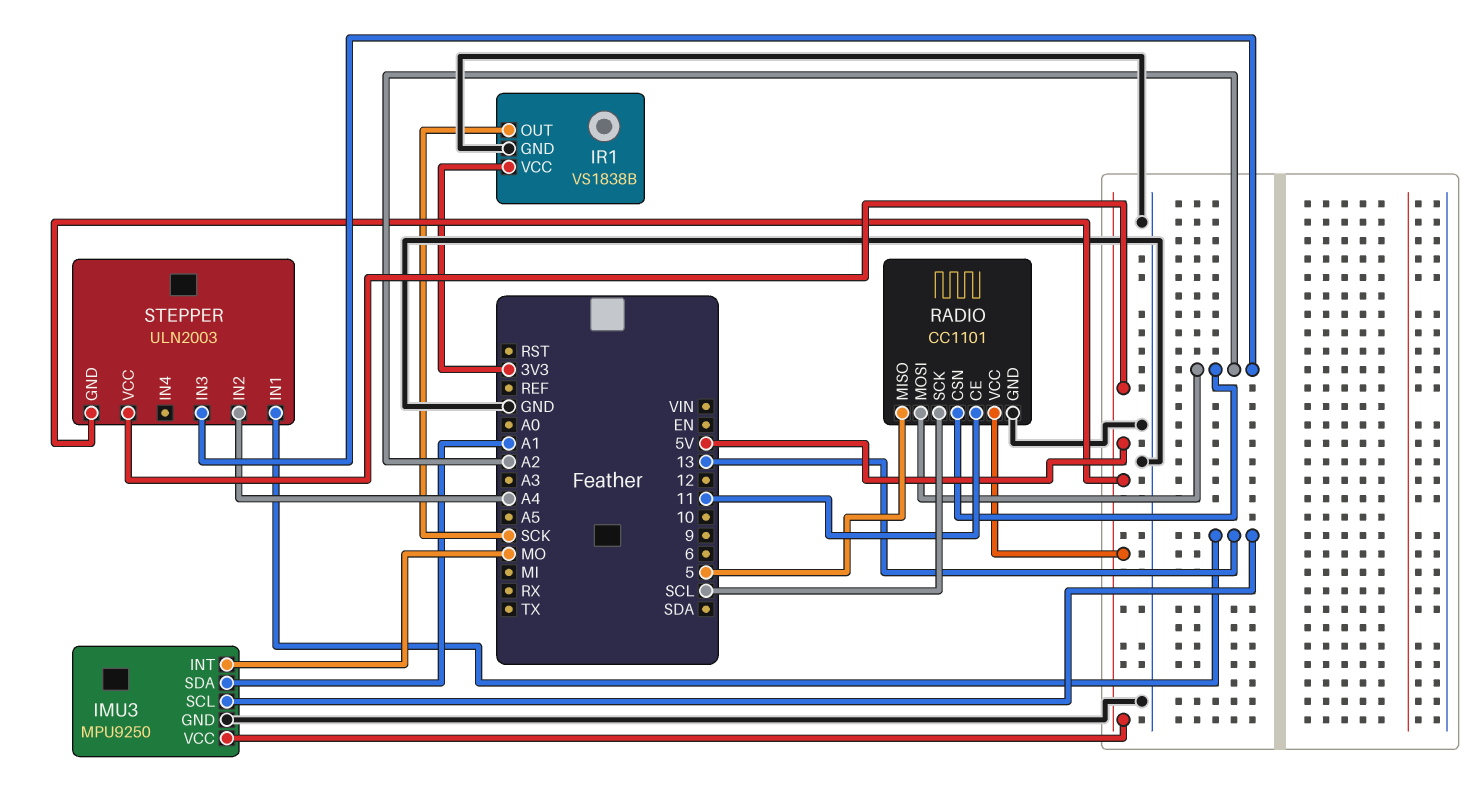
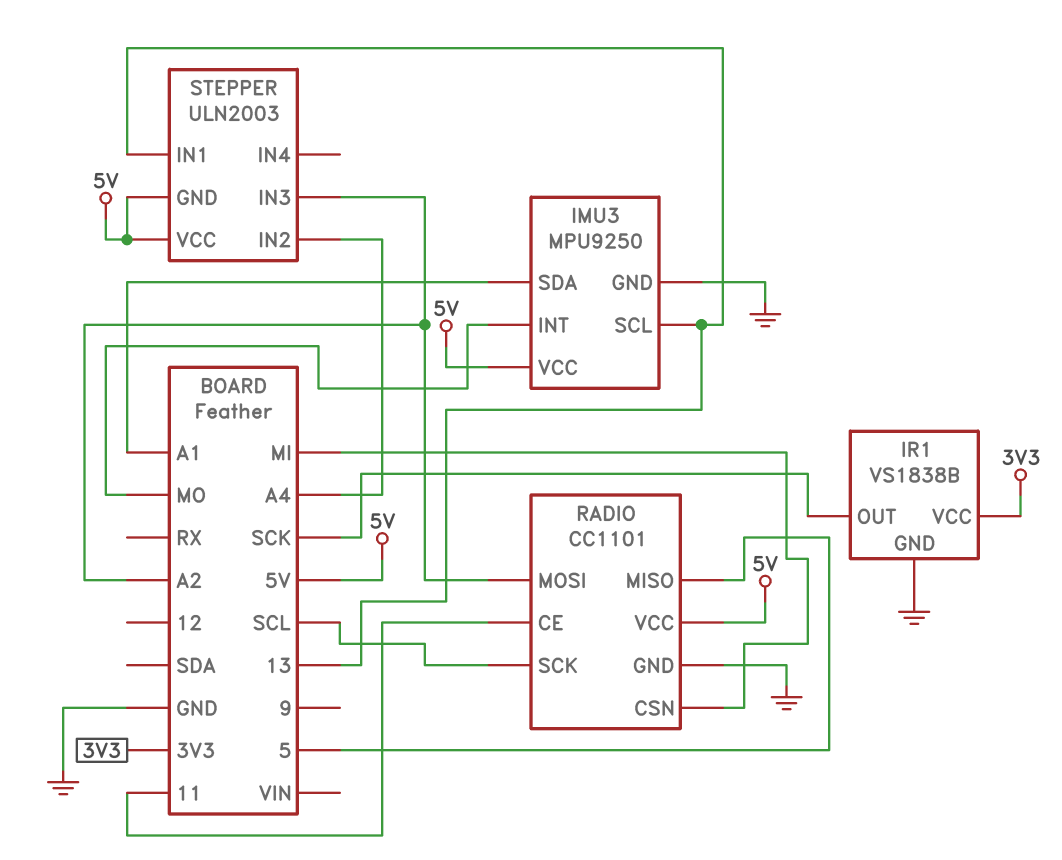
RADIO pin CSN: A2 -> MI

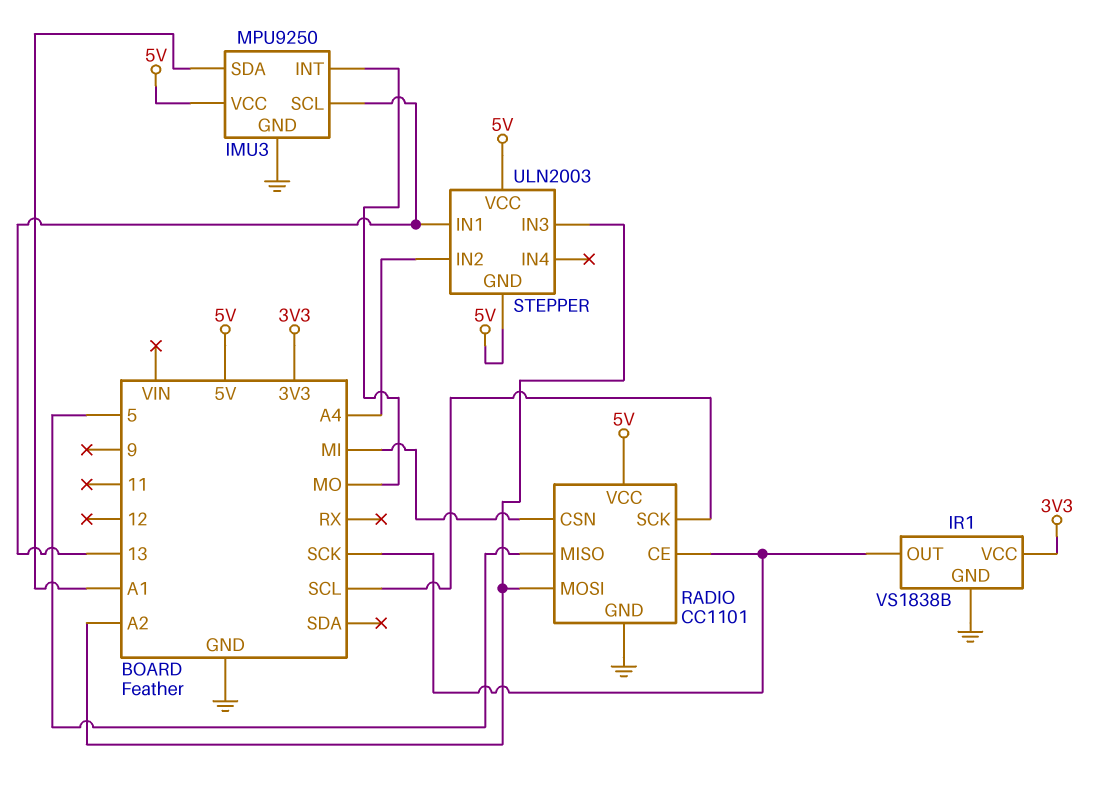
RADIO pin CE: 11 -> SCK

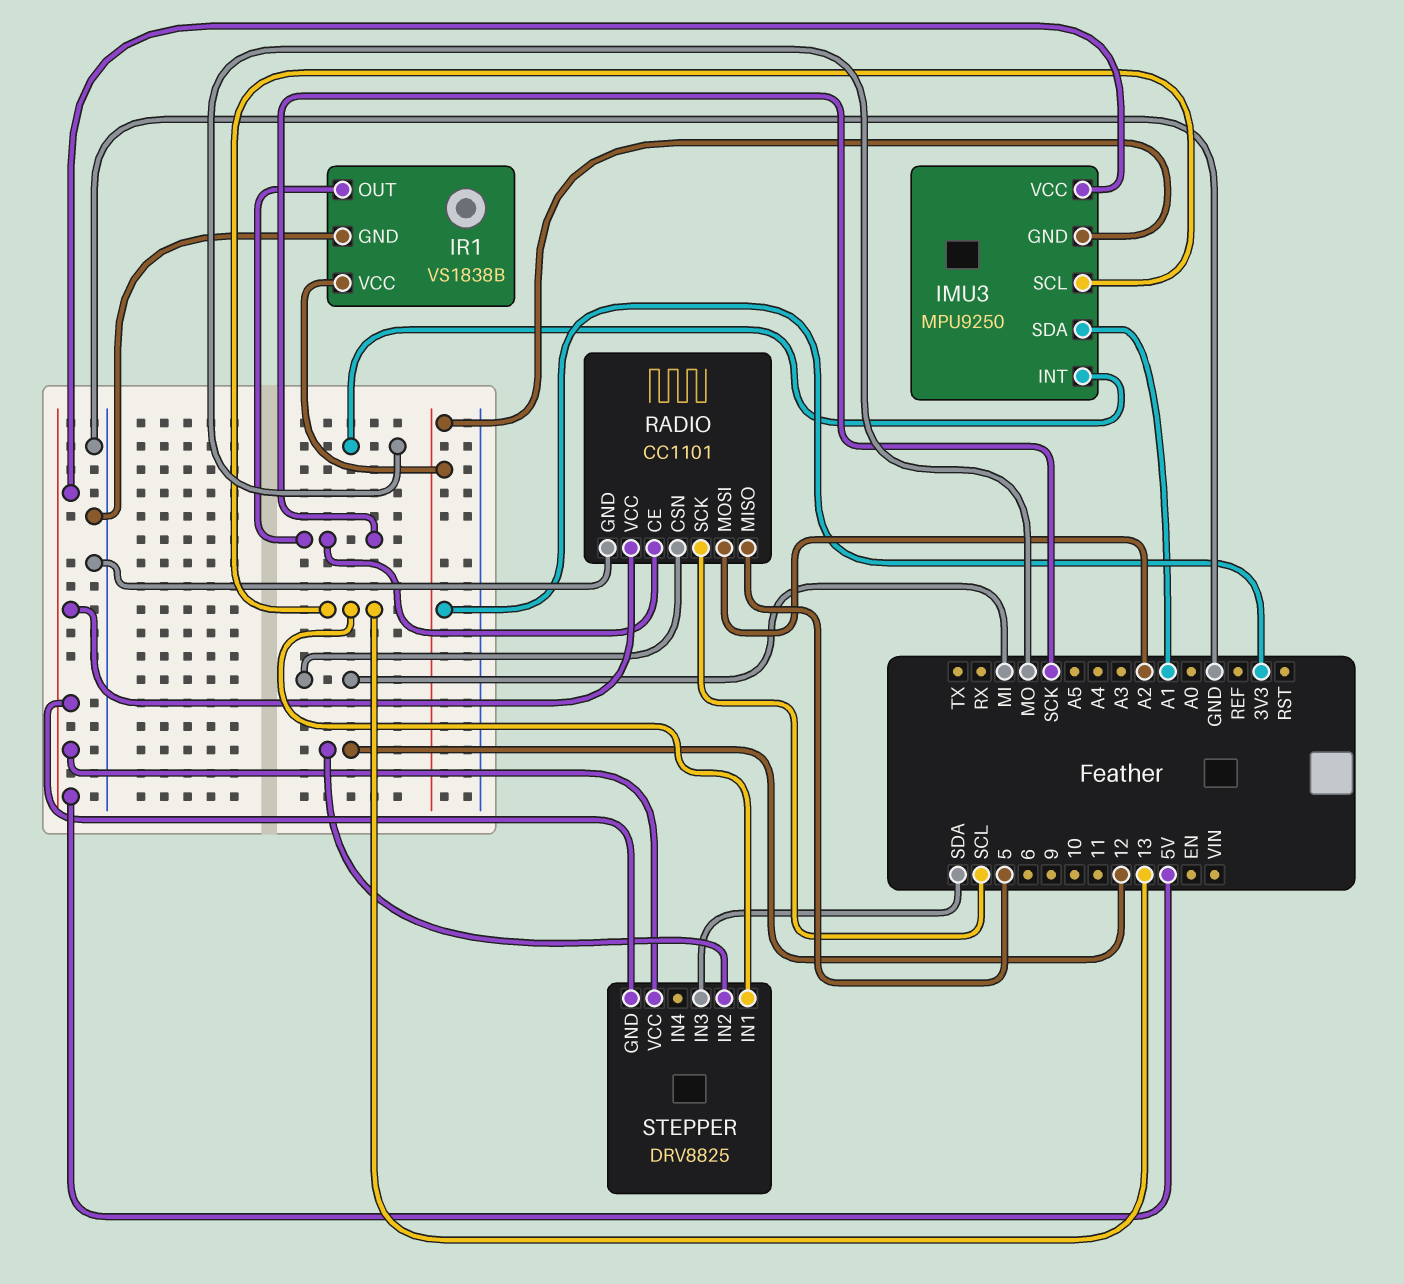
IMU3 pin GND: GND -> 3V3
STEPPER: ULN2003 -> DRV8825
STEPPER pin IN2: A4 -> 12
STEPPER pin IN3: A2 -> SDA

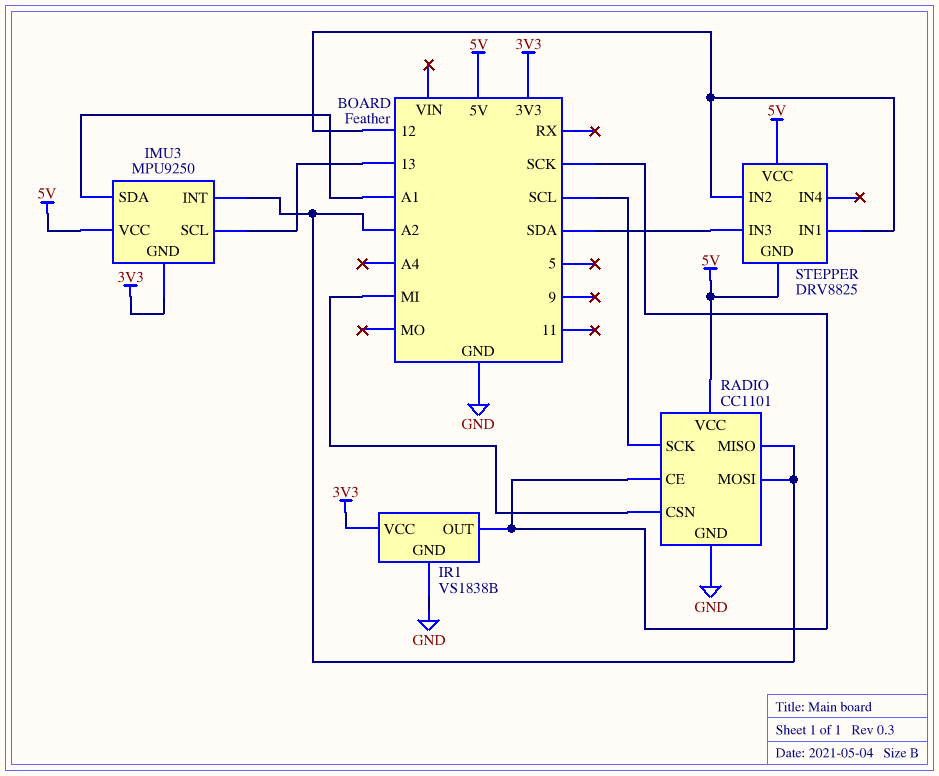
IMU3 pin INT: MO -> A2
RADIO pin MISO: 5 -> A2
STEPPER pin IN1: 13 -> 12

